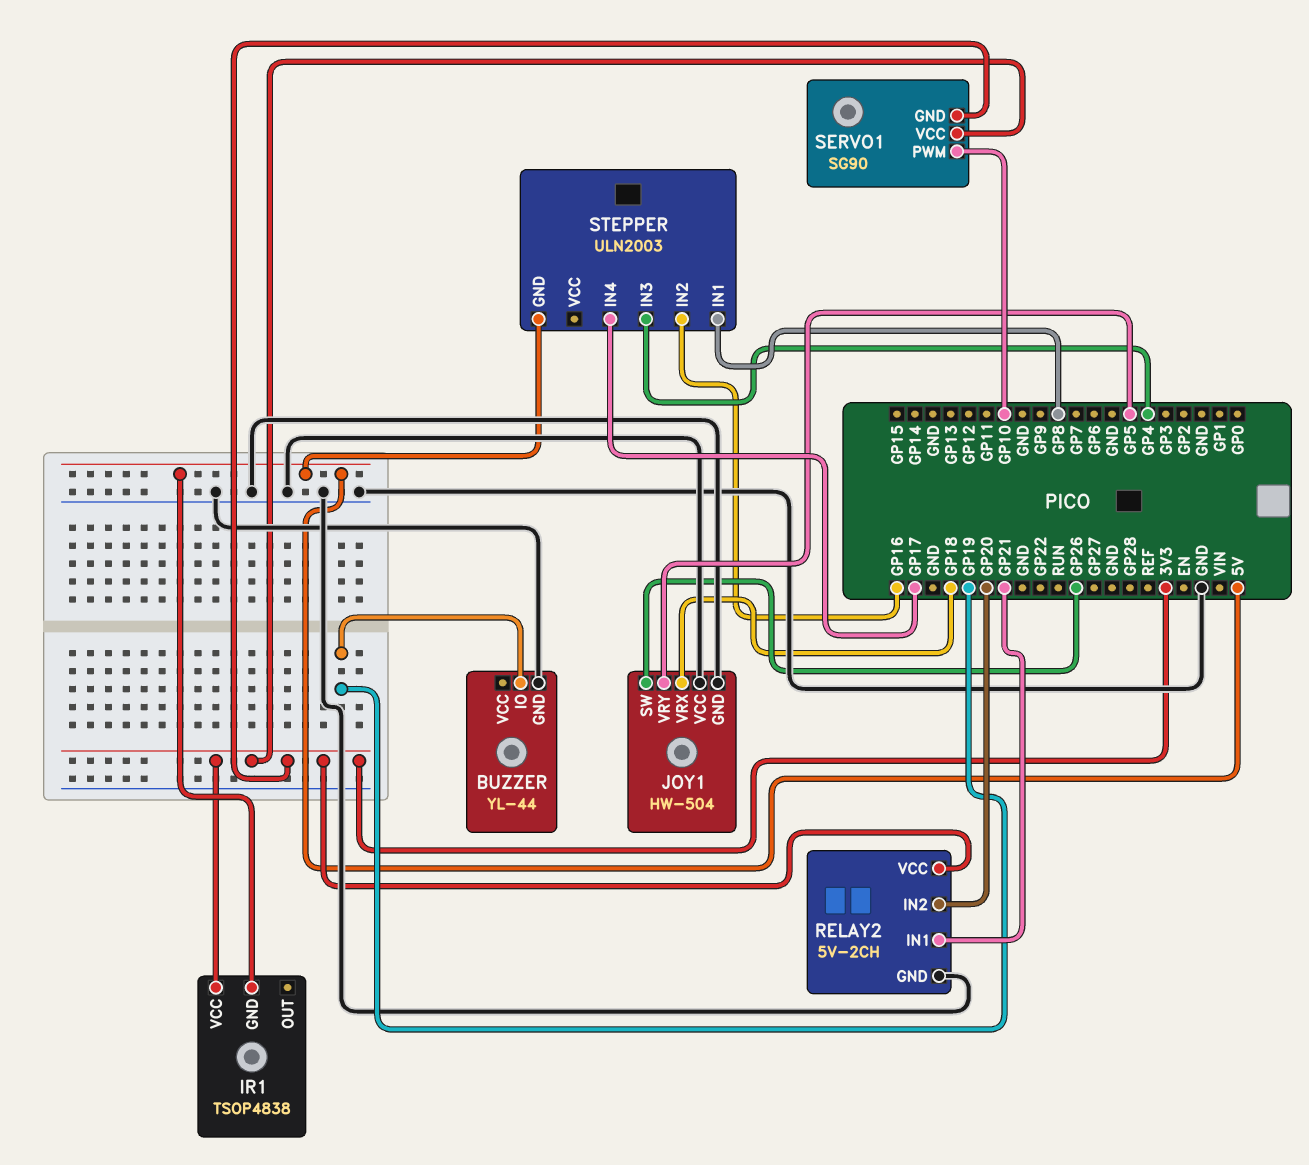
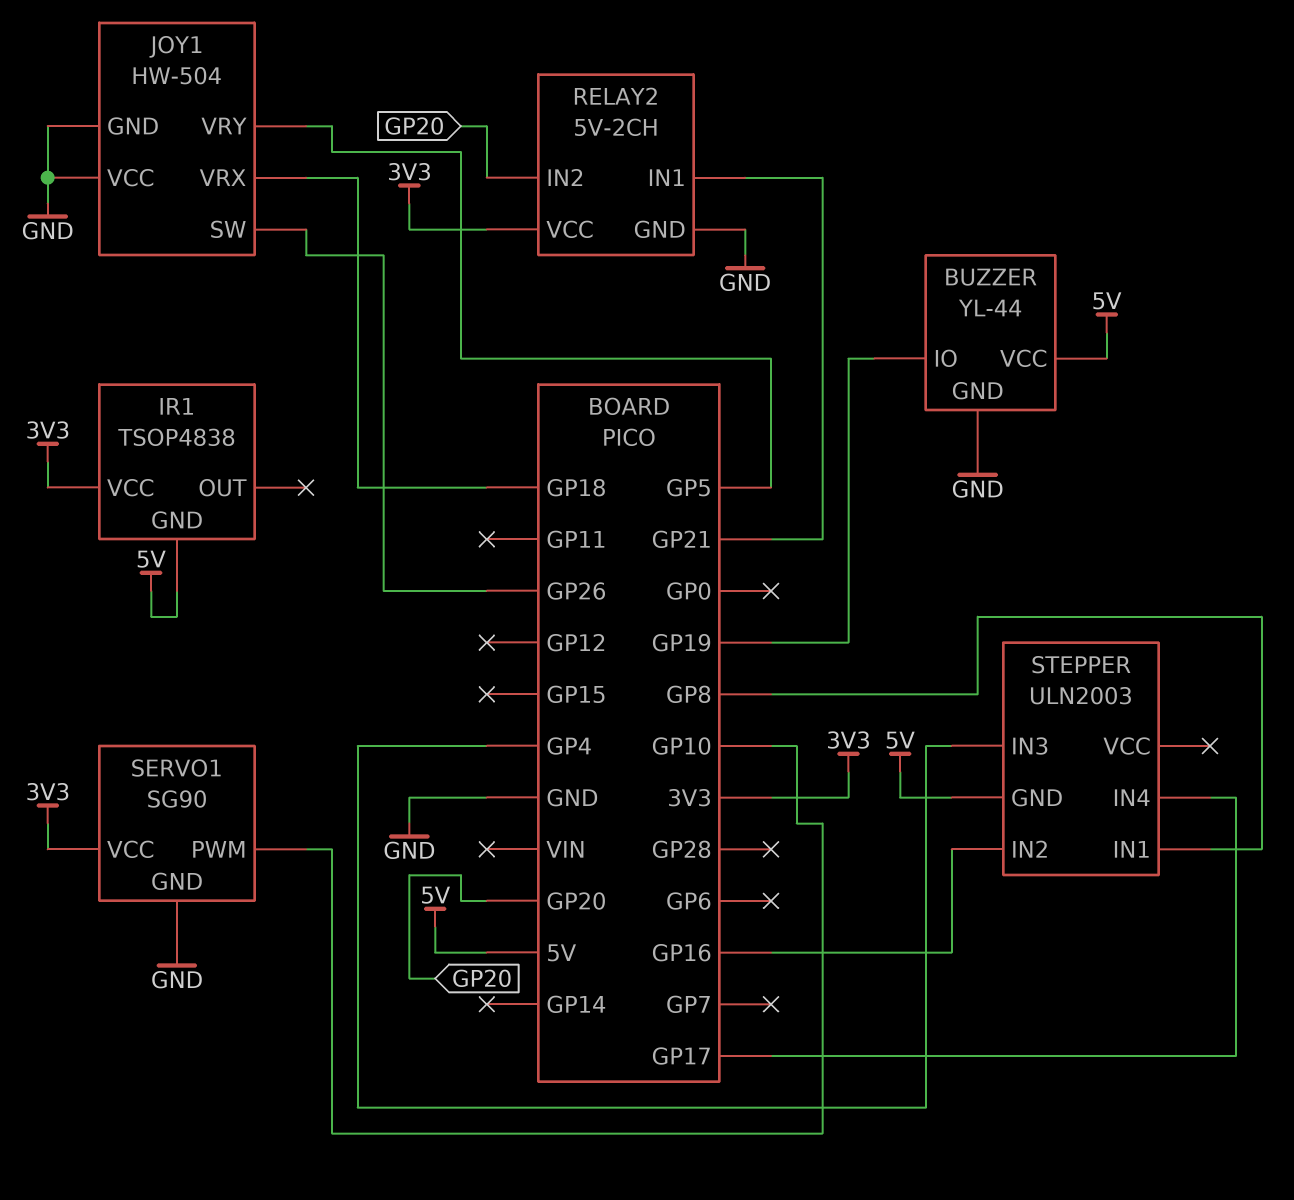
BUZZER pin VCC: none -> 5V
SERVO1 pin GND: 3V3 -> GND

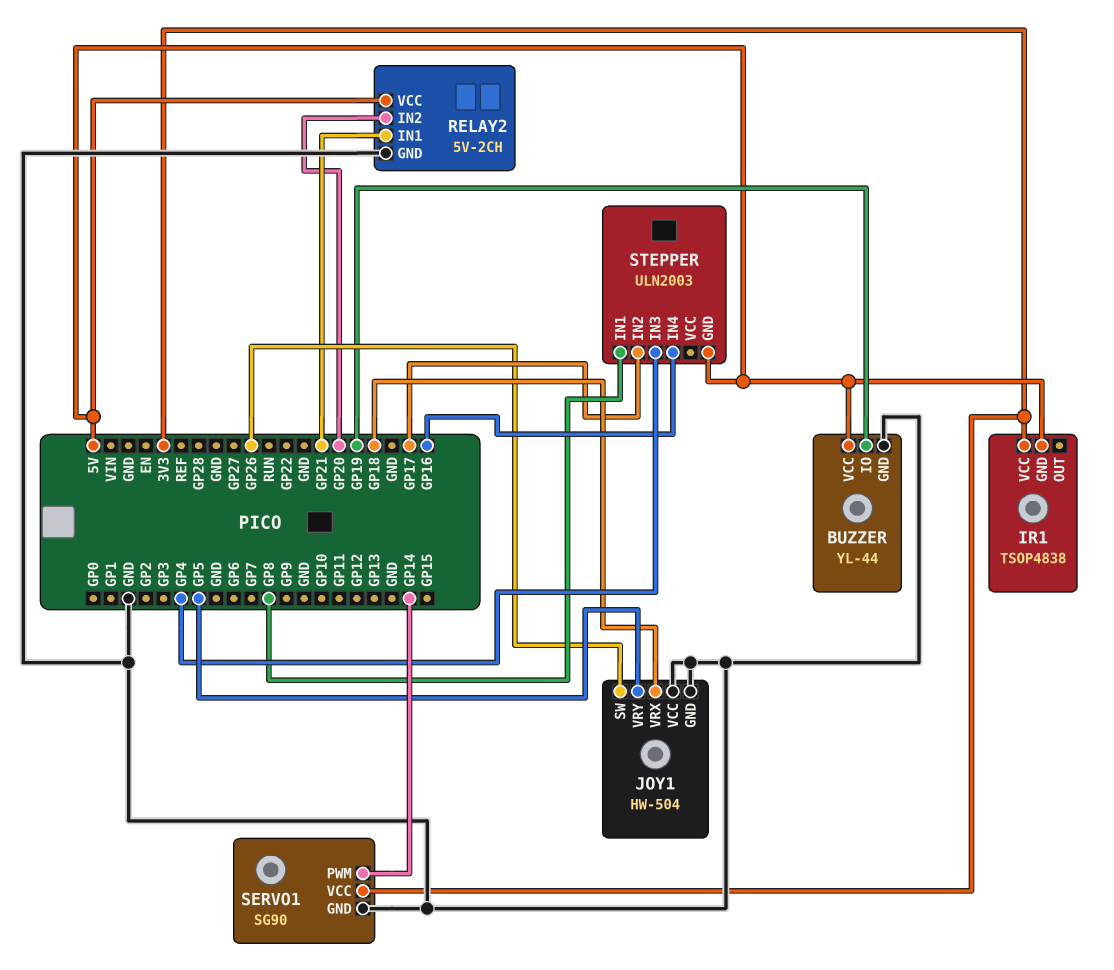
RELAY2 pin VCC: 3V3 -> 5V
SERVO1 pin PWM: GP10 -> GP14
STEPPER pin IN2: GP16 -> GP17
STEPPER pin IN4: GP17 -> GP16

